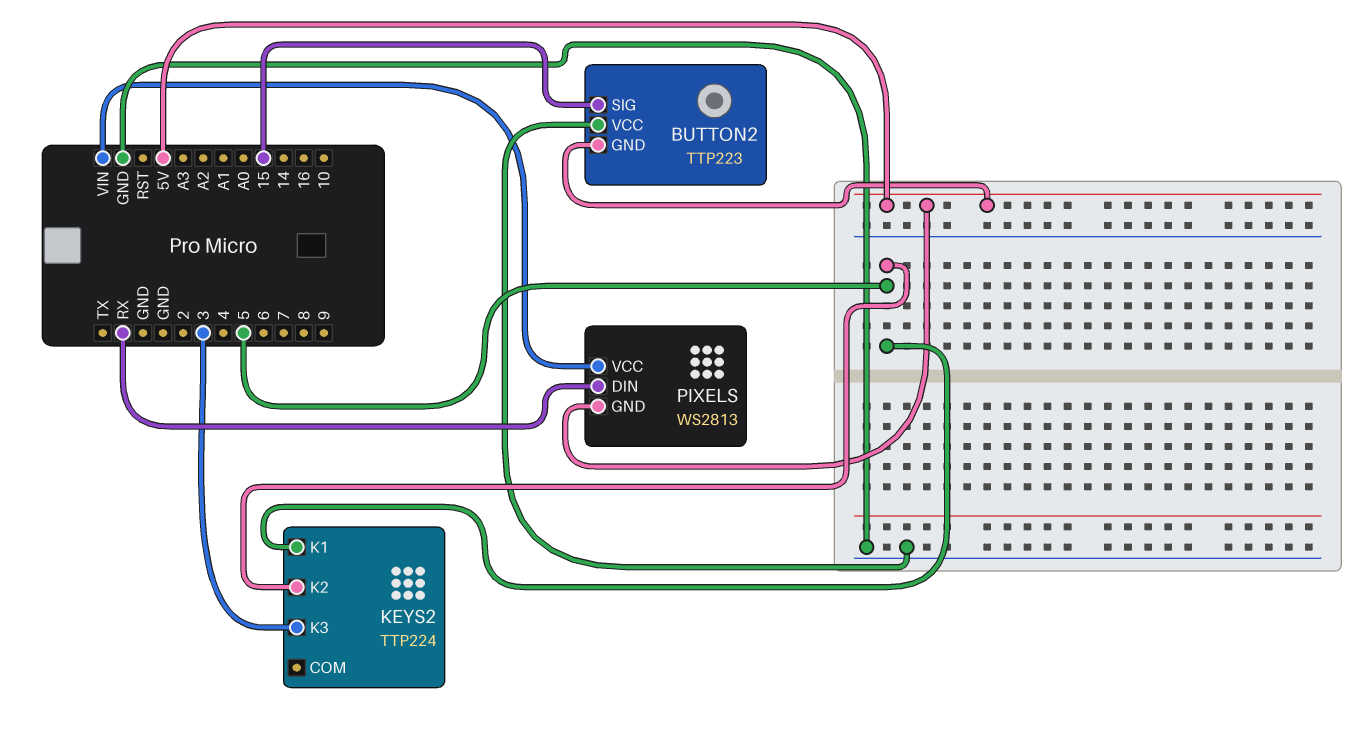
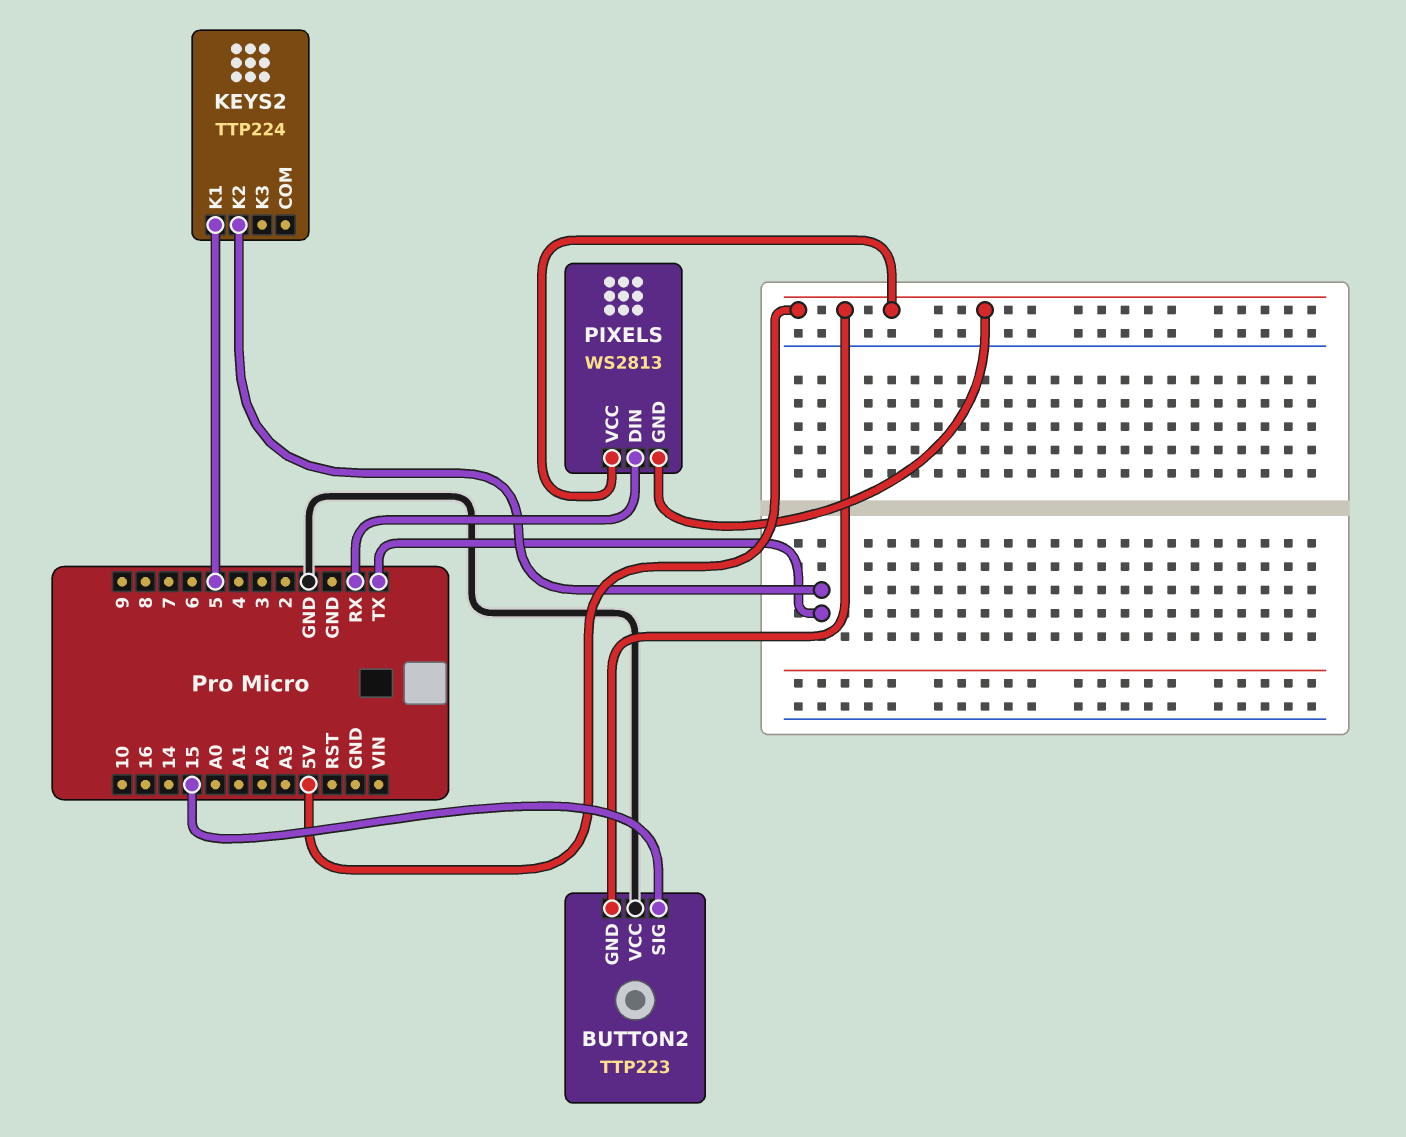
KEYS2 pin K2: 5 -> TX
KEYS2 pin K3: 3 -> none
PIXELS pin VCC: VIN -> 5V

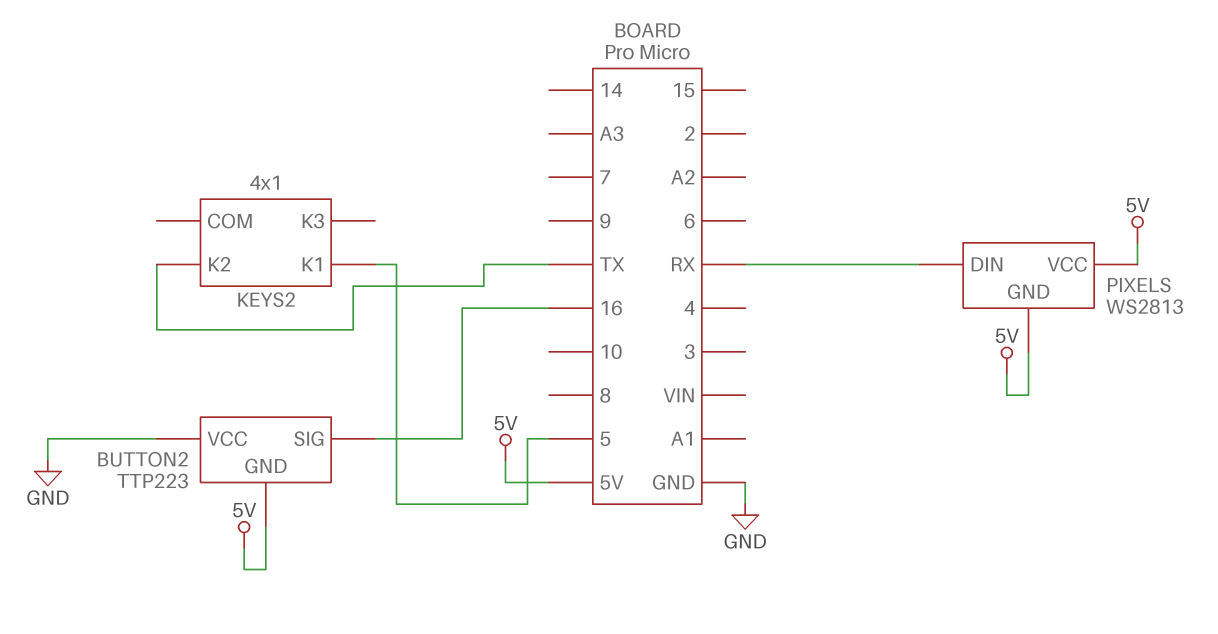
BUTTON2 pin SIG: 15 -> 16
KEYS2: TTP224 -> 4x1

